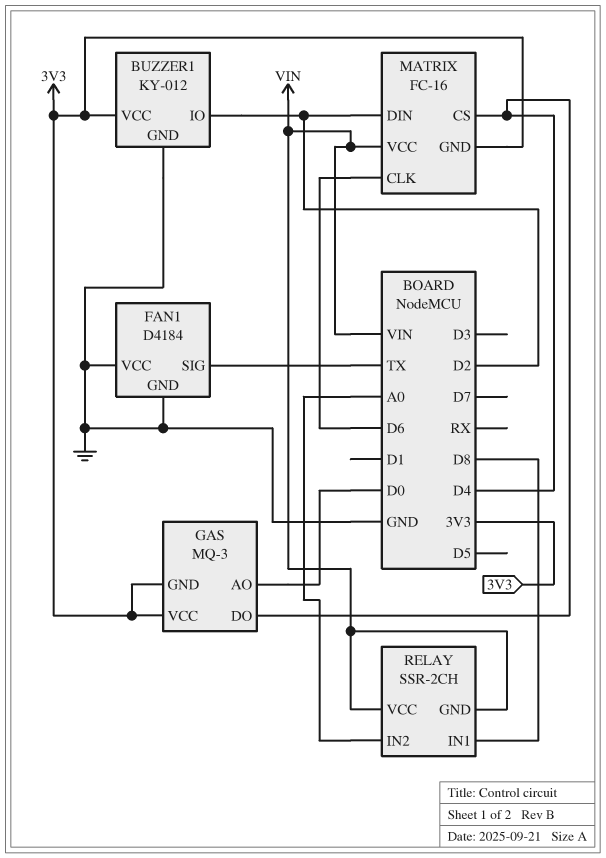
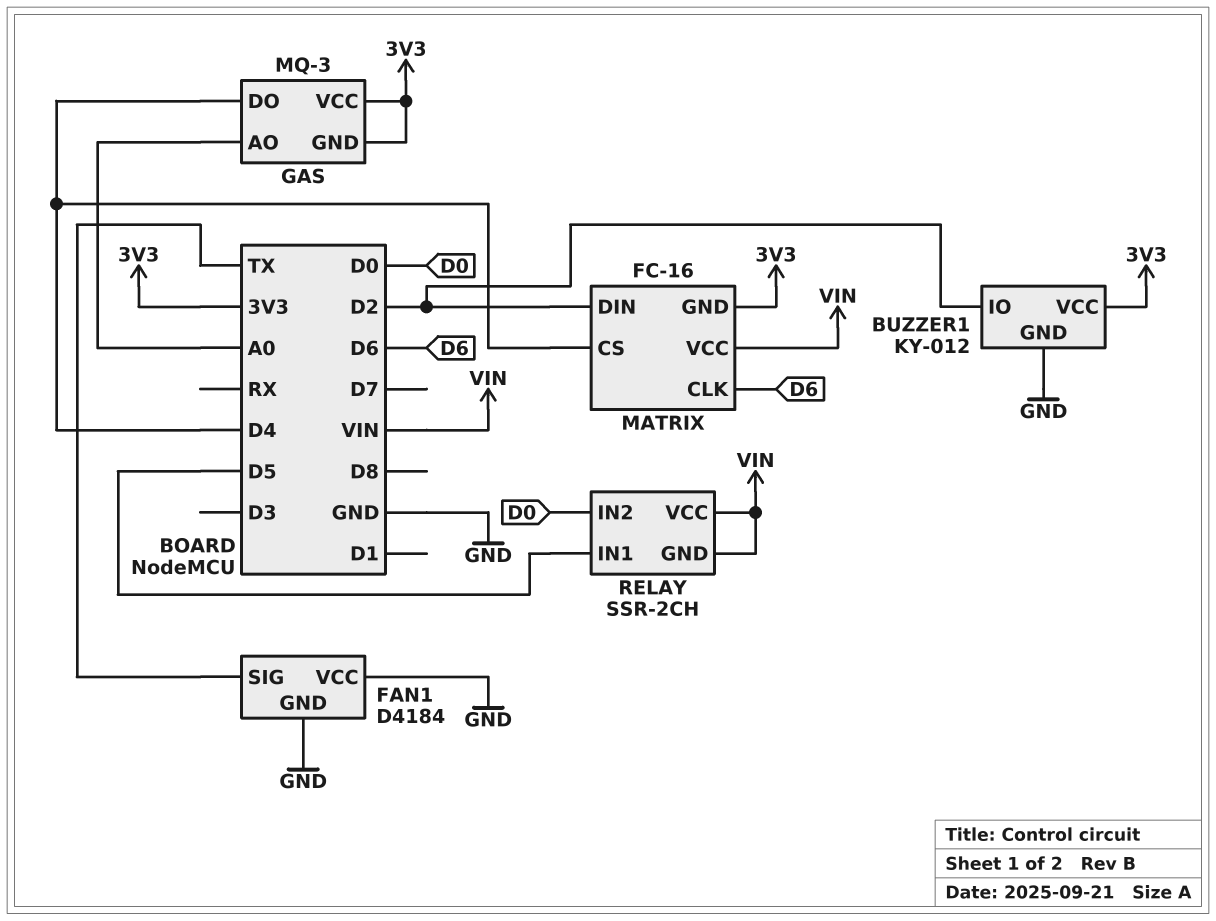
GAS pin AO: D0 -> A0
RELAY pin IN1: D8 -> D5
RELAY pin IN2: A0 -> D0

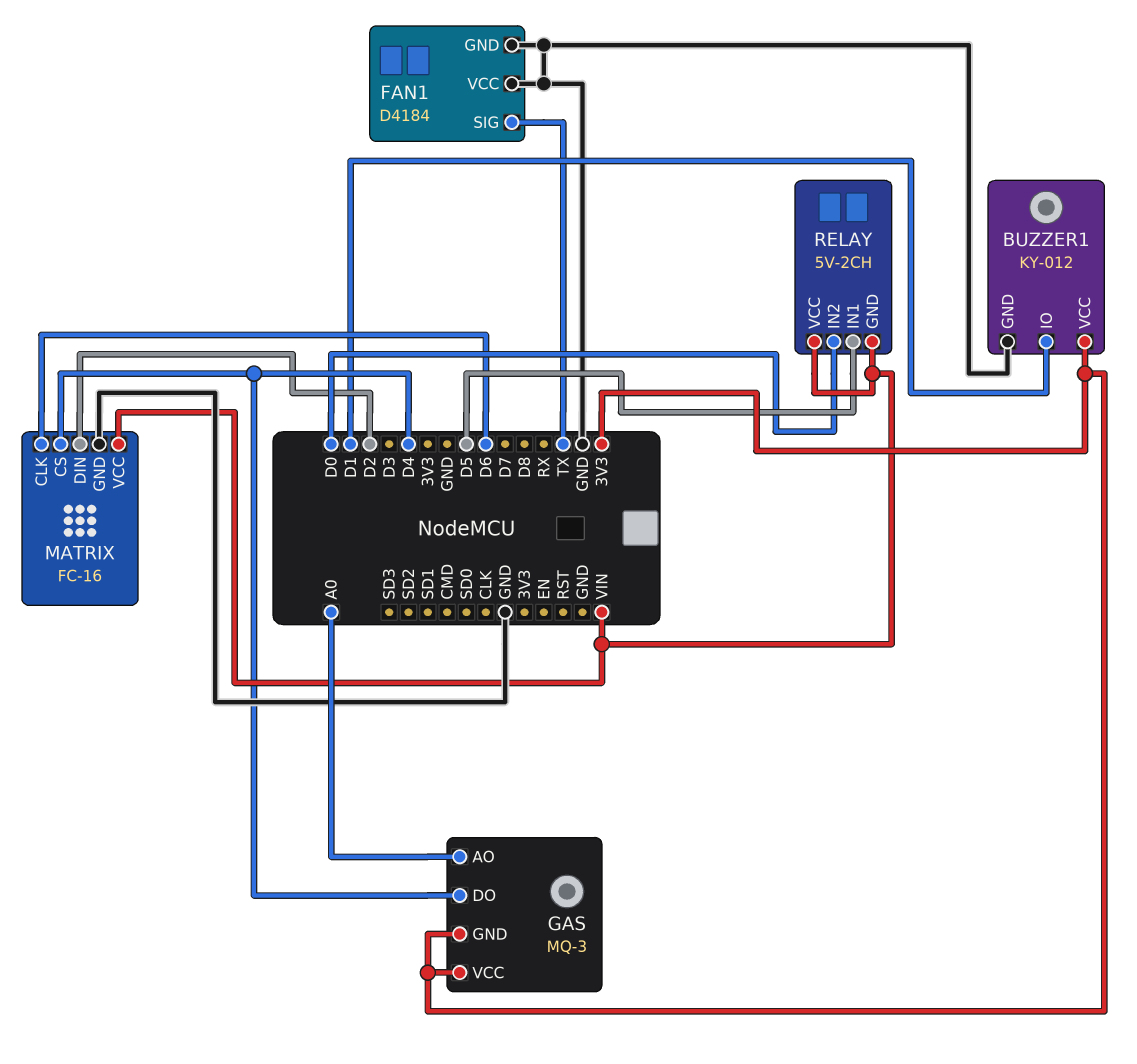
BUZZER1 pin IO: D2 -> D1
MATRIX pin GND: 3V3 -> GND
RELAY: SSR-2CH -> 5V-2CH

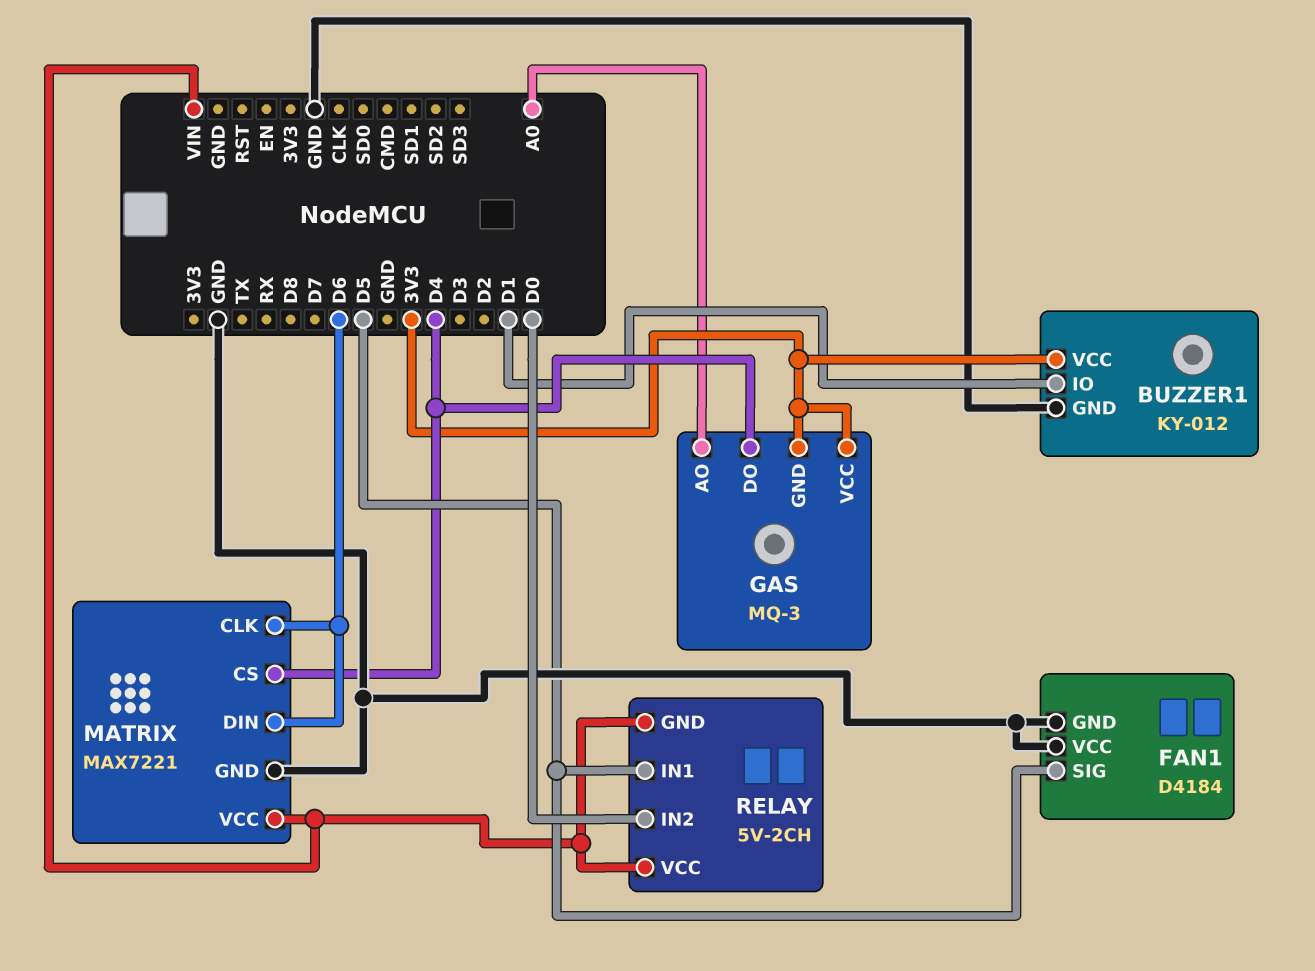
FAN1 pin SIG: TX -> D5
MATRIX: FC-16 -> MAX7221
MATRIX pin DIN: D2 -> D6

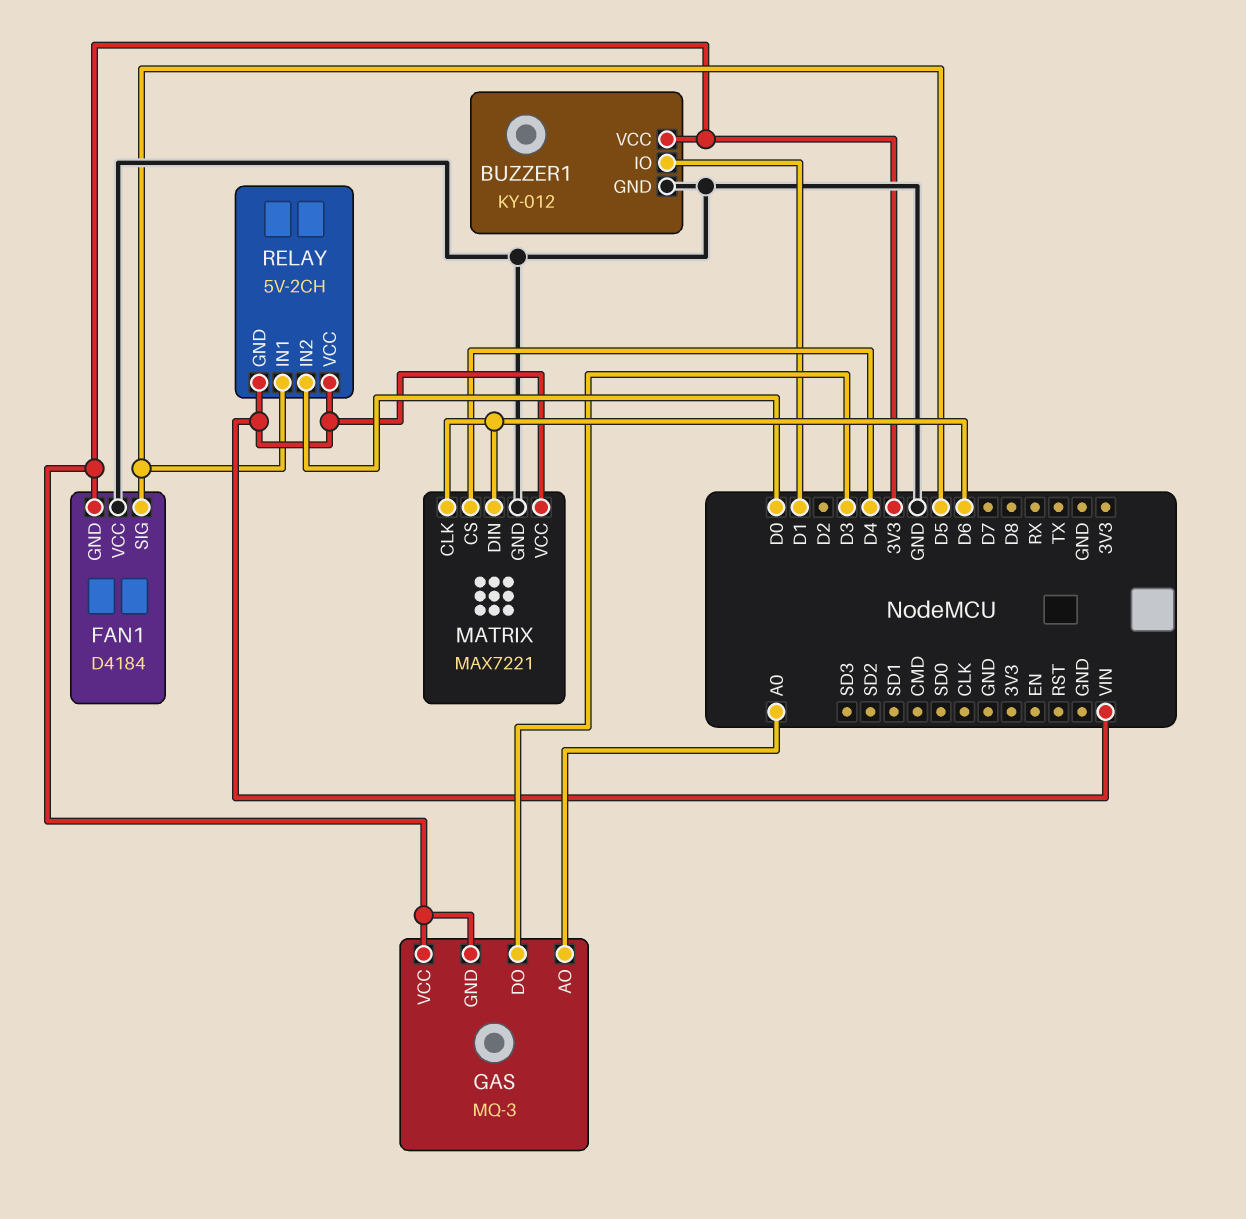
FAN1 pin GND: GND -> 3V3
GAS pin DO: D4 -> D3

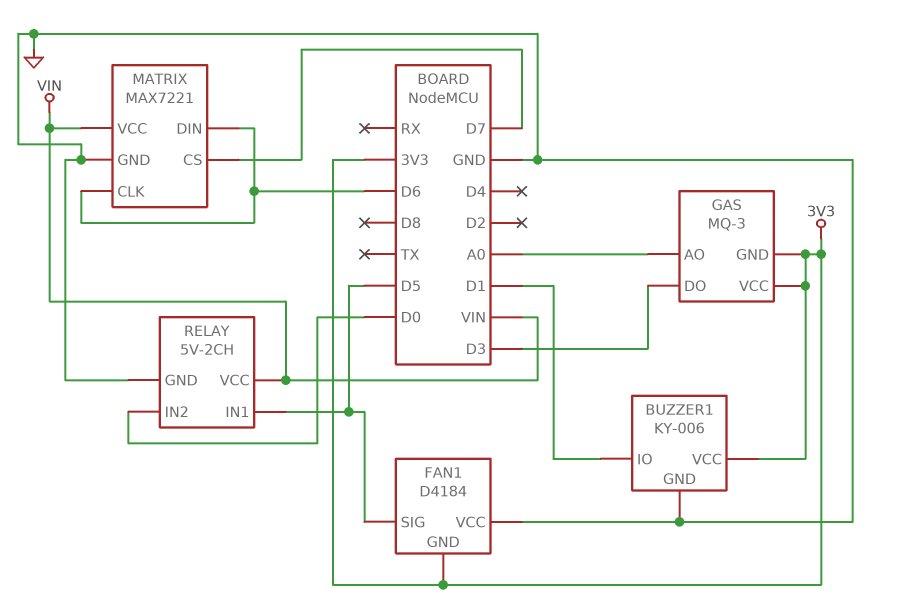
BUZZER1: KY-012 -> KY-006
MATRIX pin CS: D4 -> D7
RELAY pin GND: VIN -> GND

